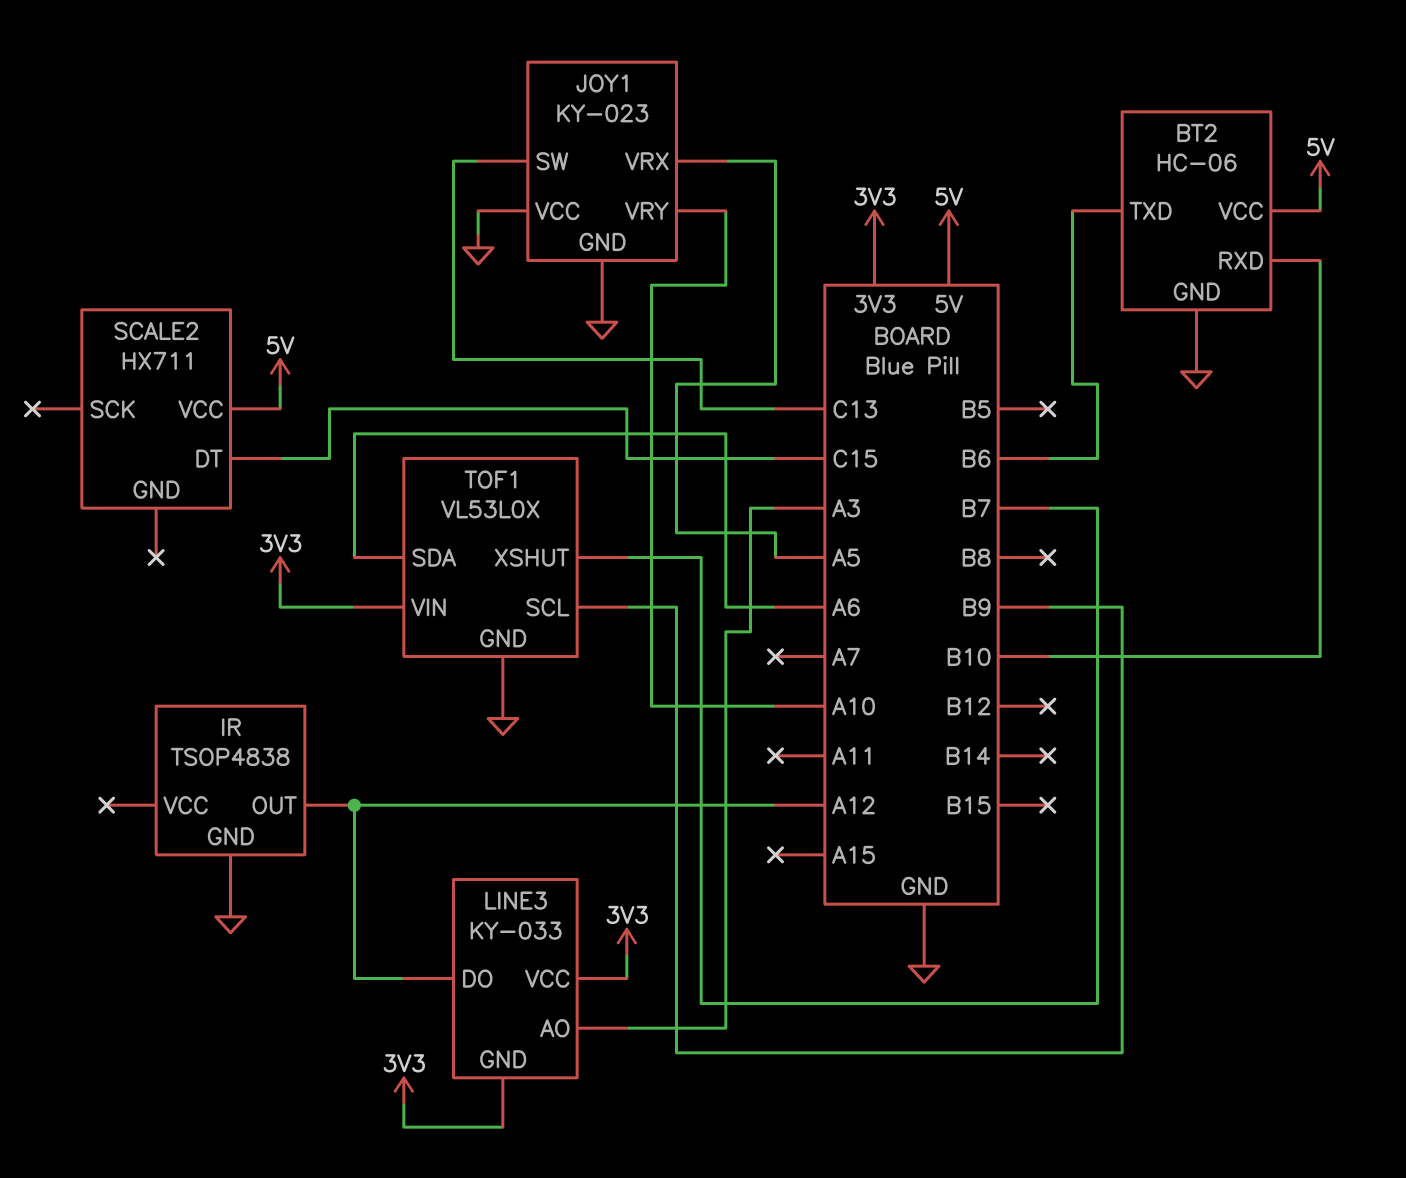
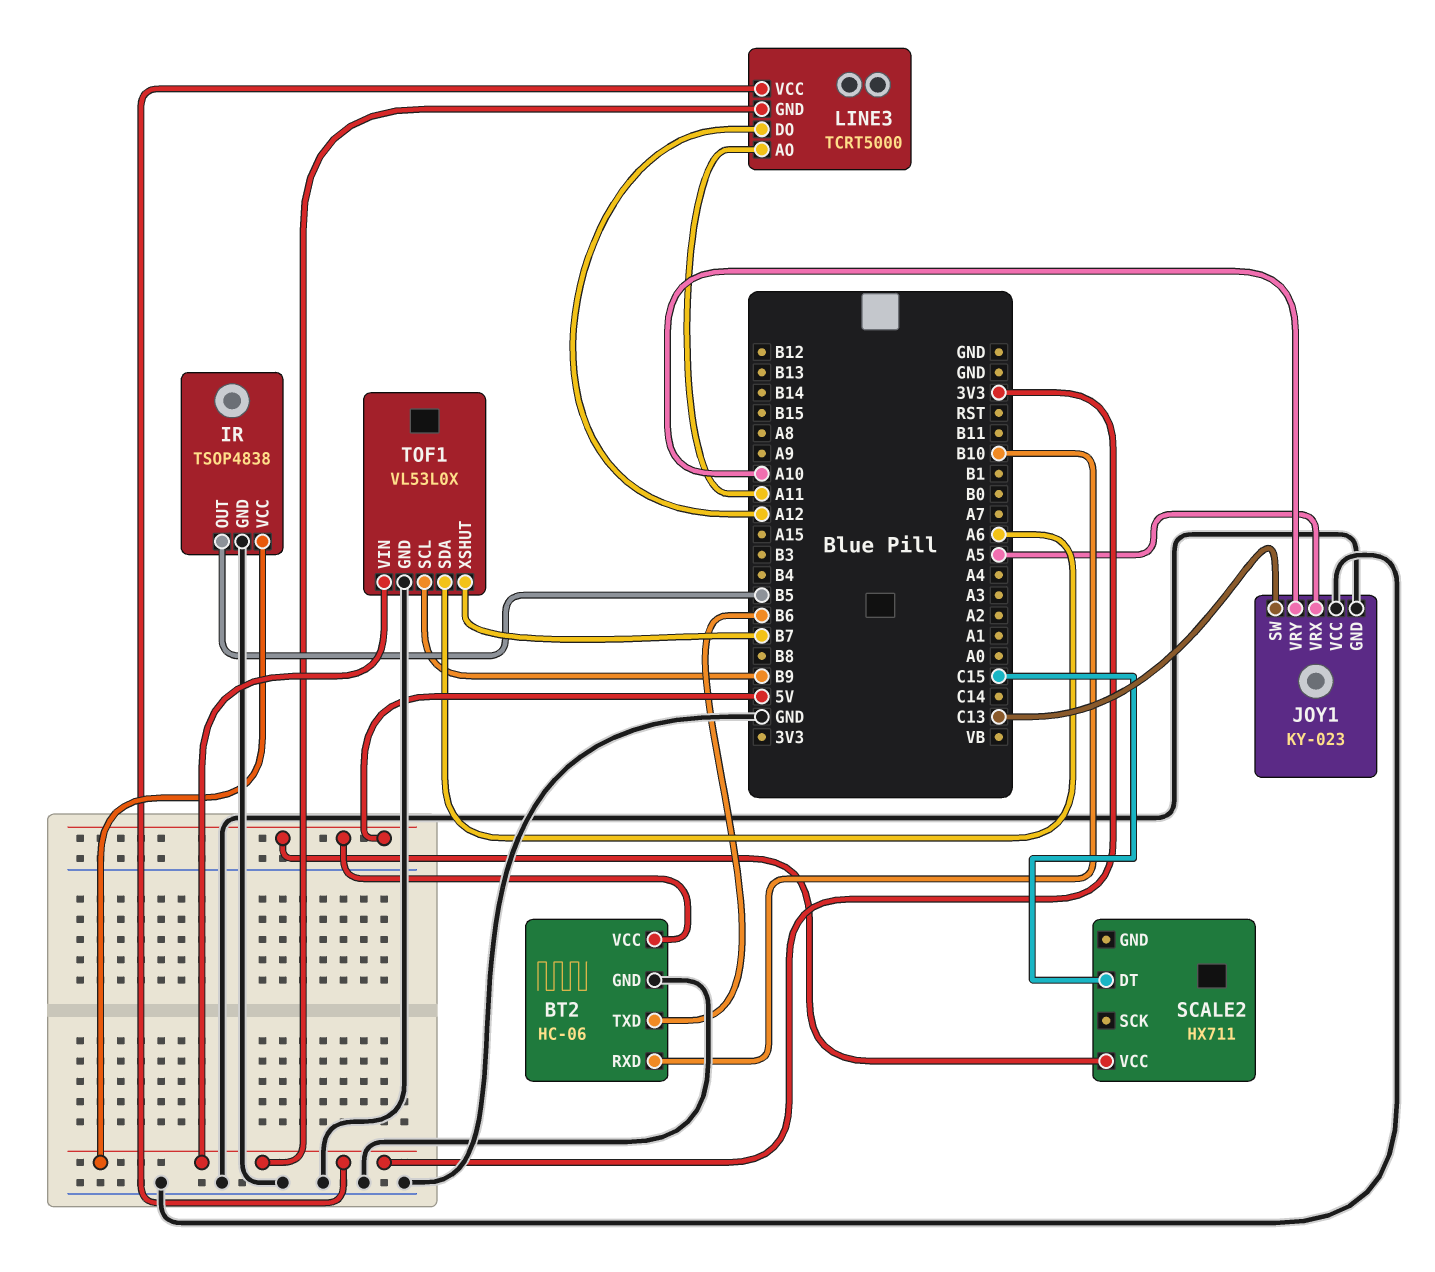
IR pin OUT: A12 -> B5
IR pin VCC: none -> 3V3
LINE3: KY-033 -> TCRT5000
LINE3 pin AO: A3 -> A11

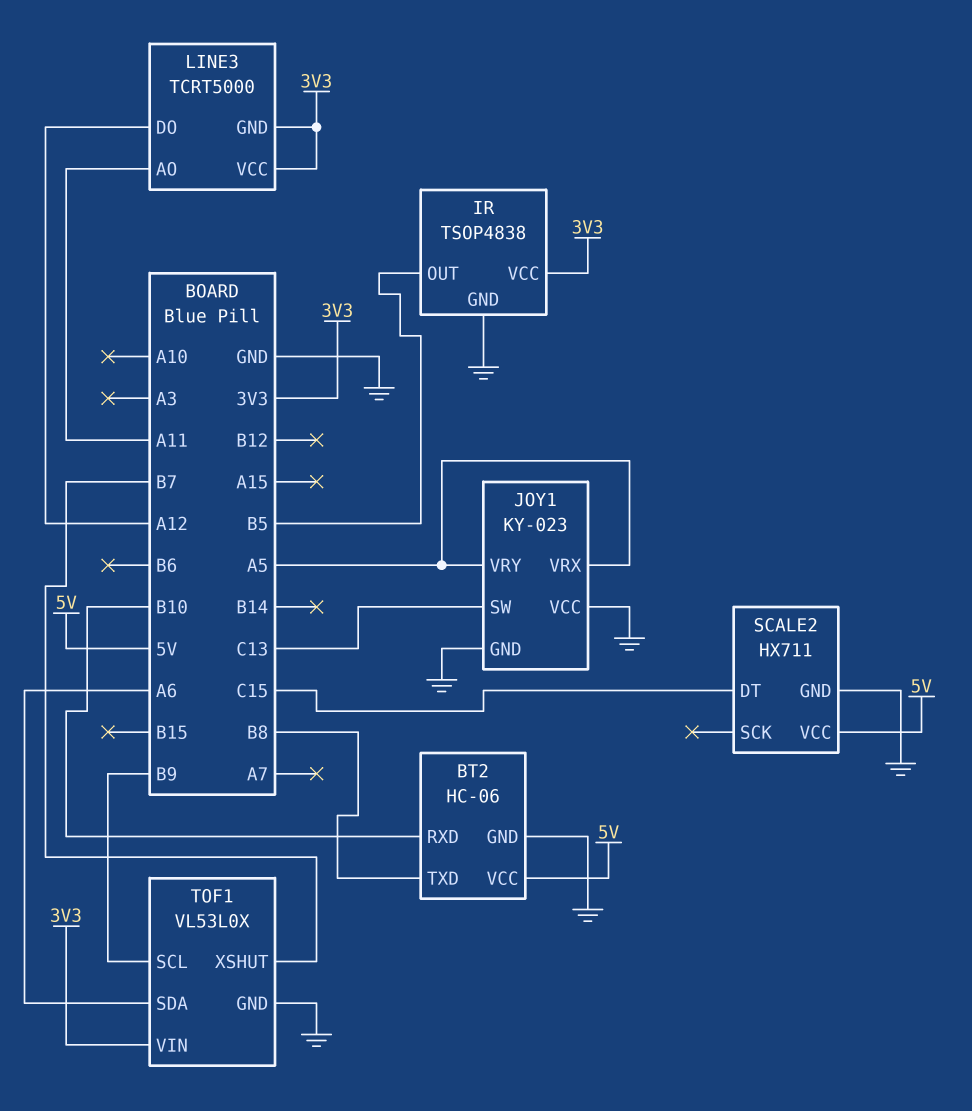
BT2 pin TXD: B6 -> B8
JOY1 pin VRY: A10 -> A5
SCALE2 pin GND: none -> GND

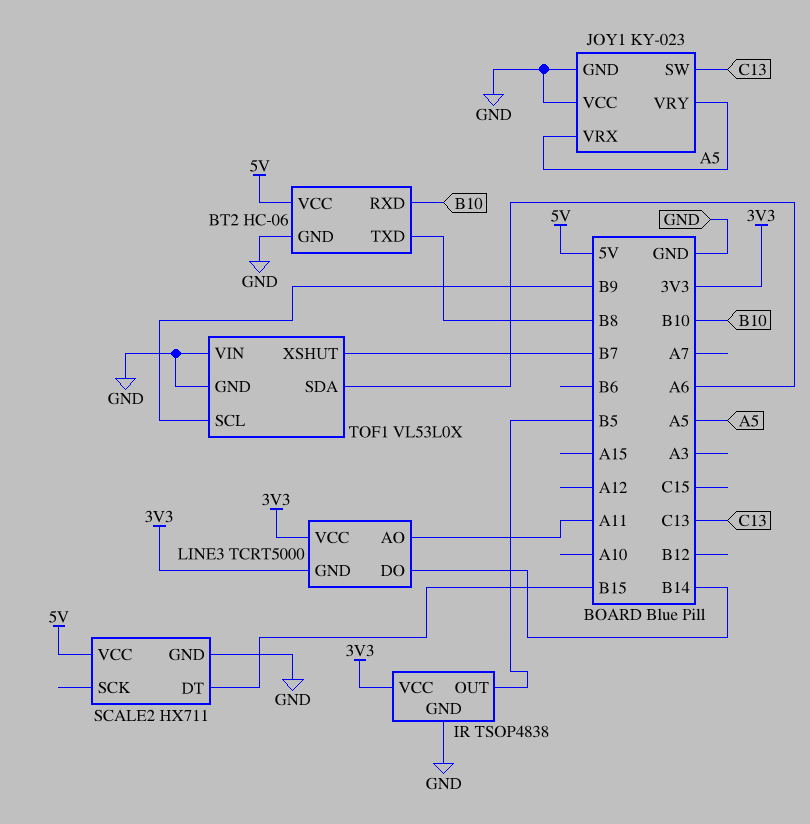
LINE3 pin DO: A12 -> B14
SCALE2 pin DT: C15 -> B15
TOF1 pin VIN: 3V3 -> GND

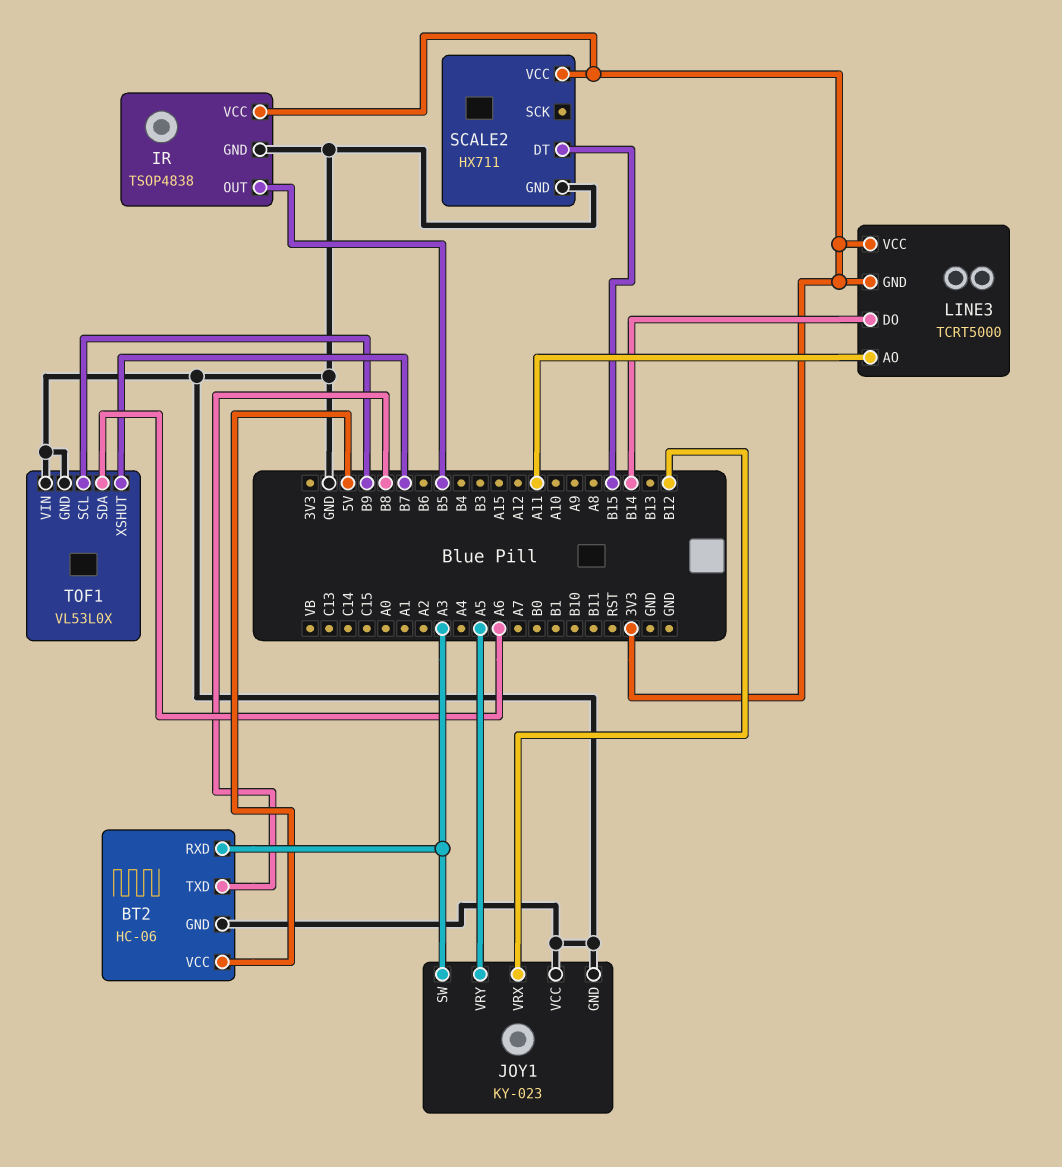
BT2 pin RXD: B10 -> A3
JOY1 pin SW: C13 -> A3
JOY1 pin VRX: A5 -> B12
SCALE2 pin VCC: 5V -> 3V3

